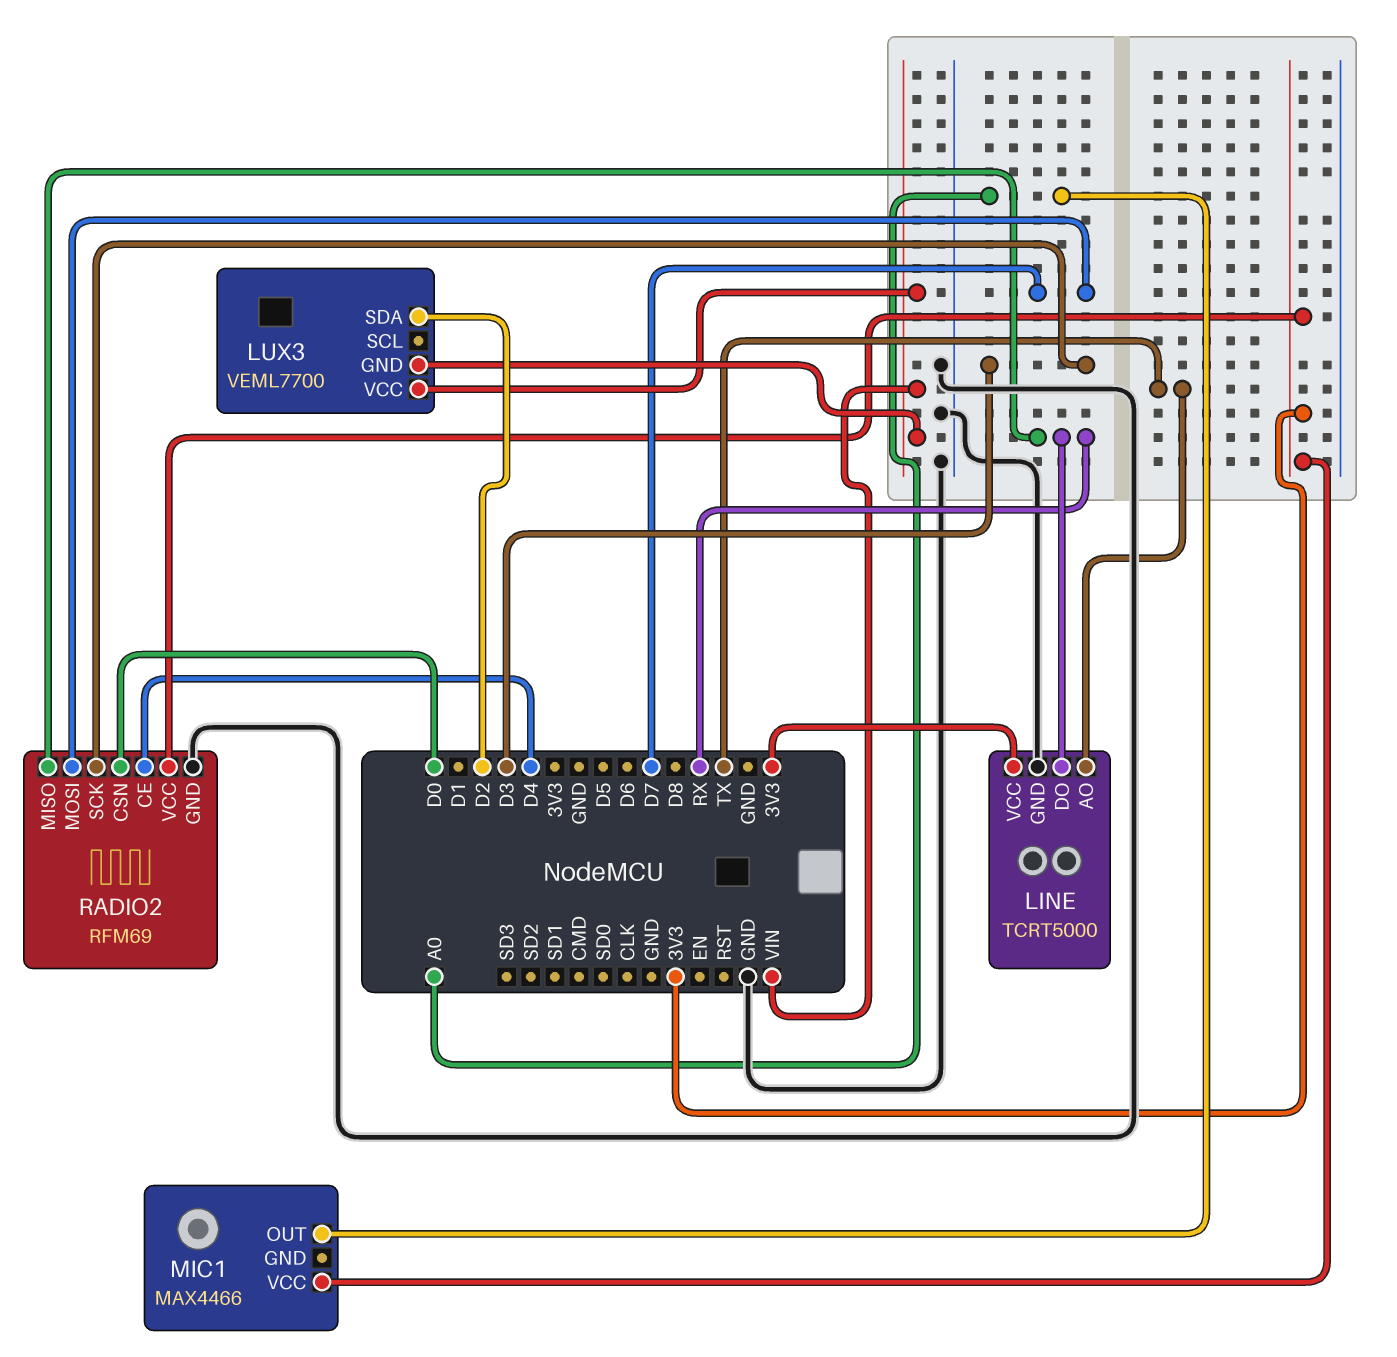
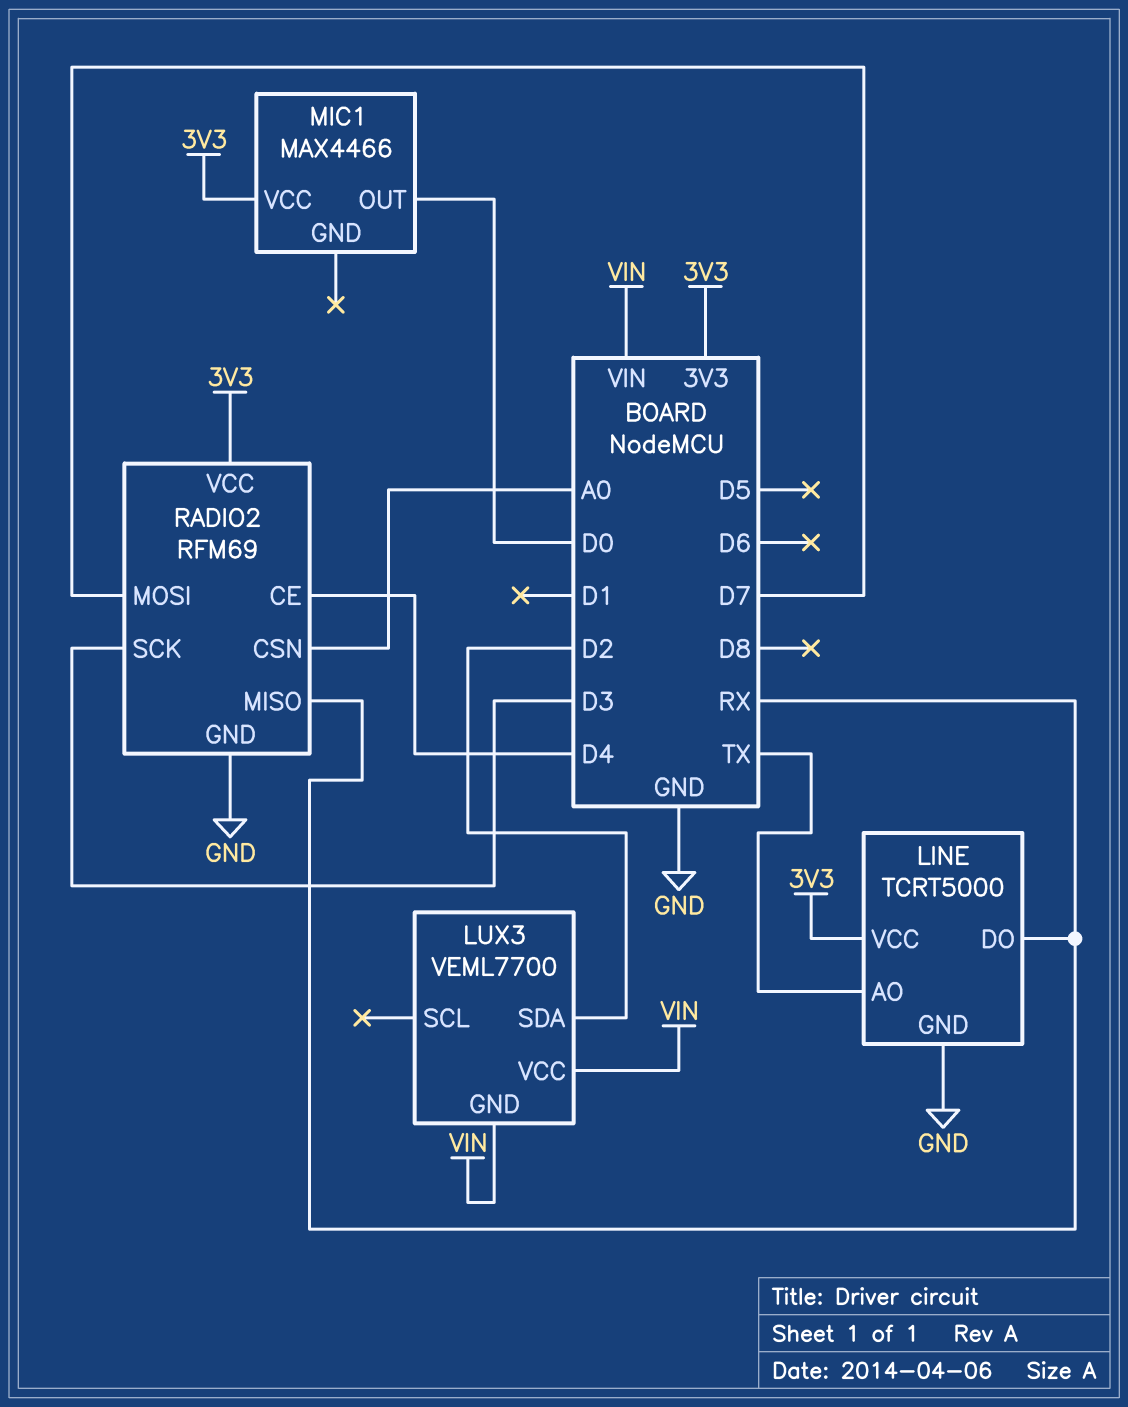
MIC1 pin OUT: A0 -> D0
RADIO2 pin CSN: D0 -> A0

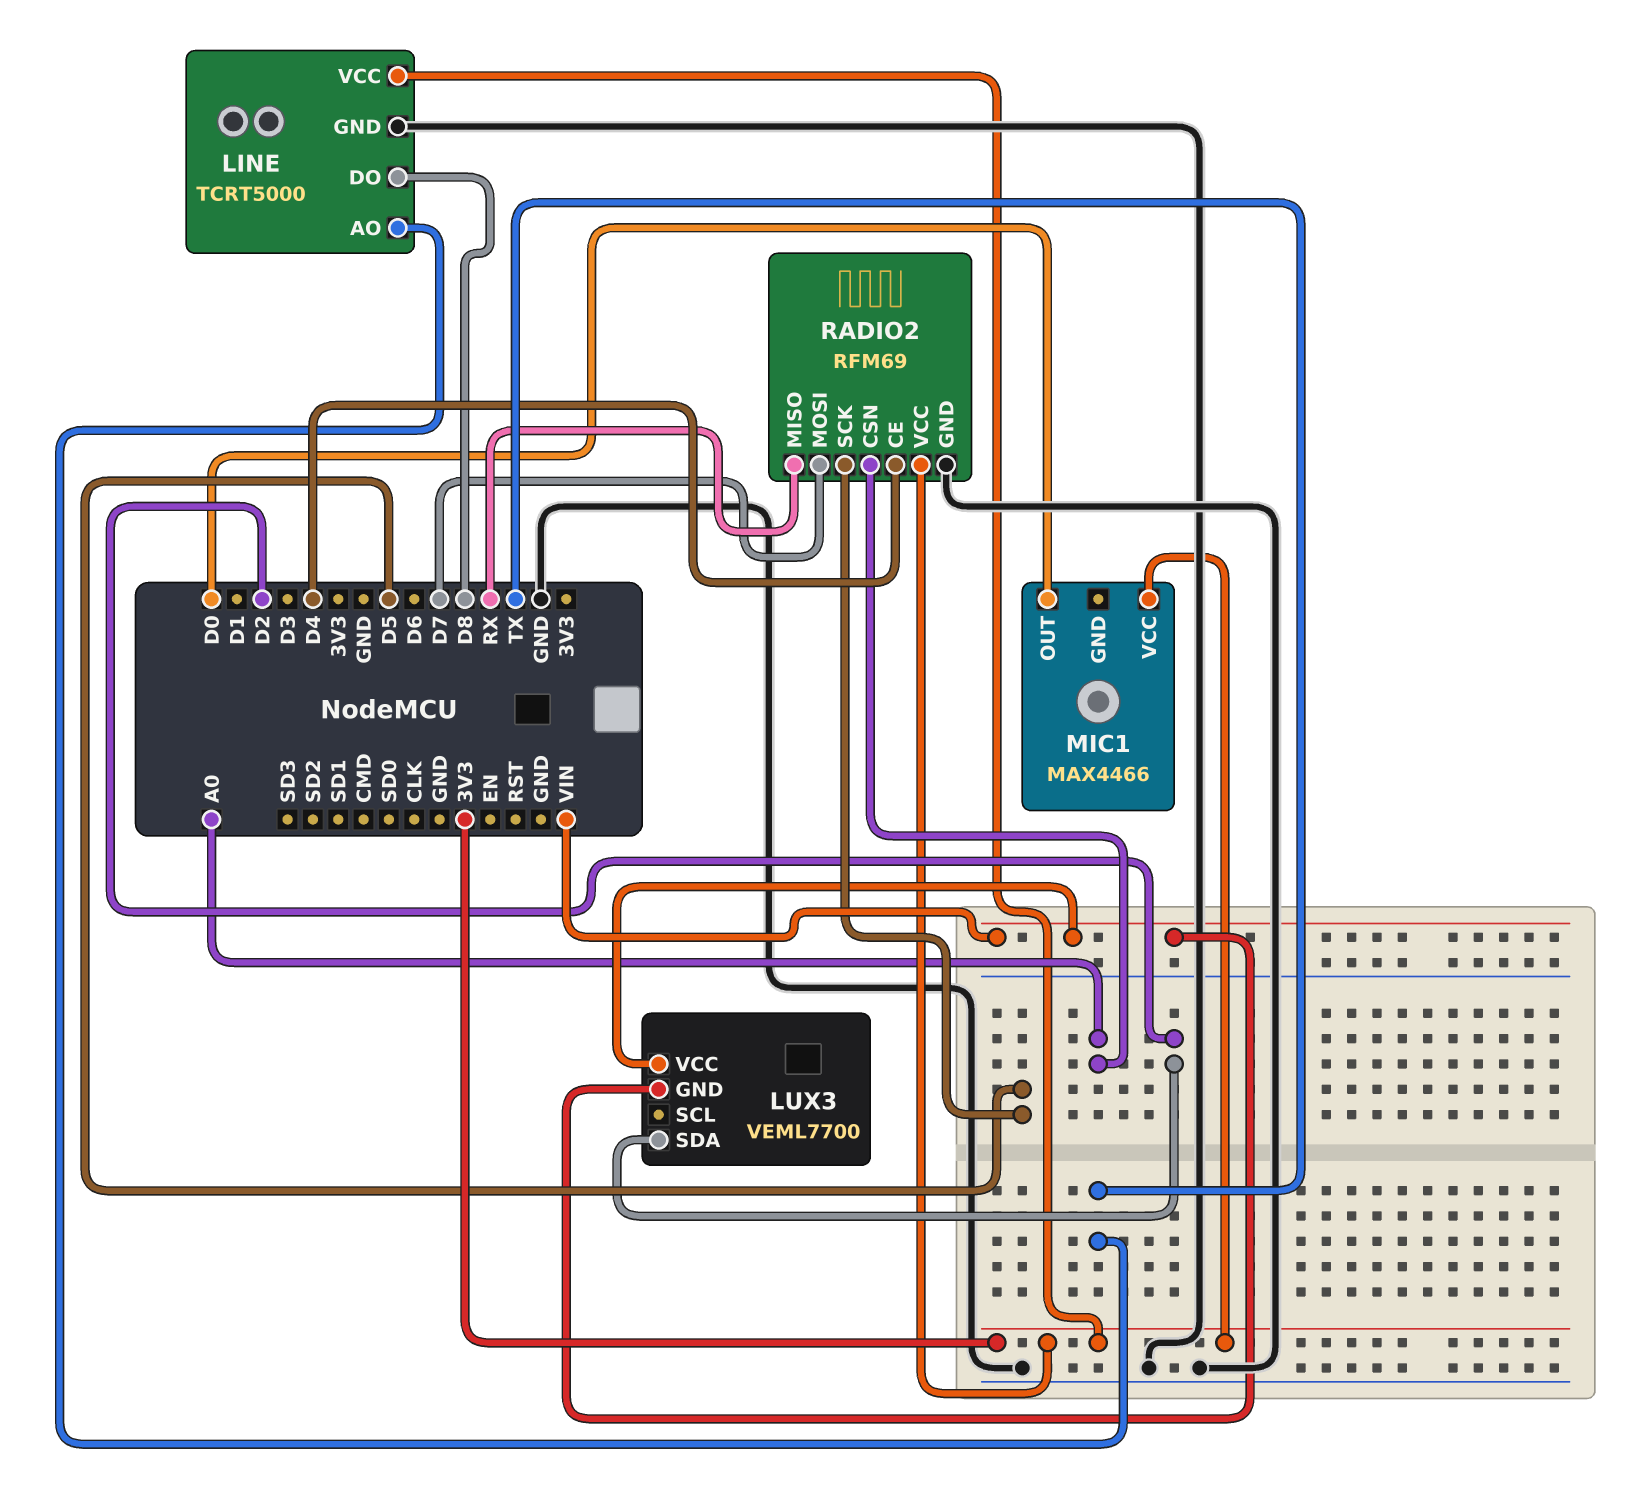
LINE pin DO: RX -> D8
RADIO2 pin SCK: D3 -> D5

